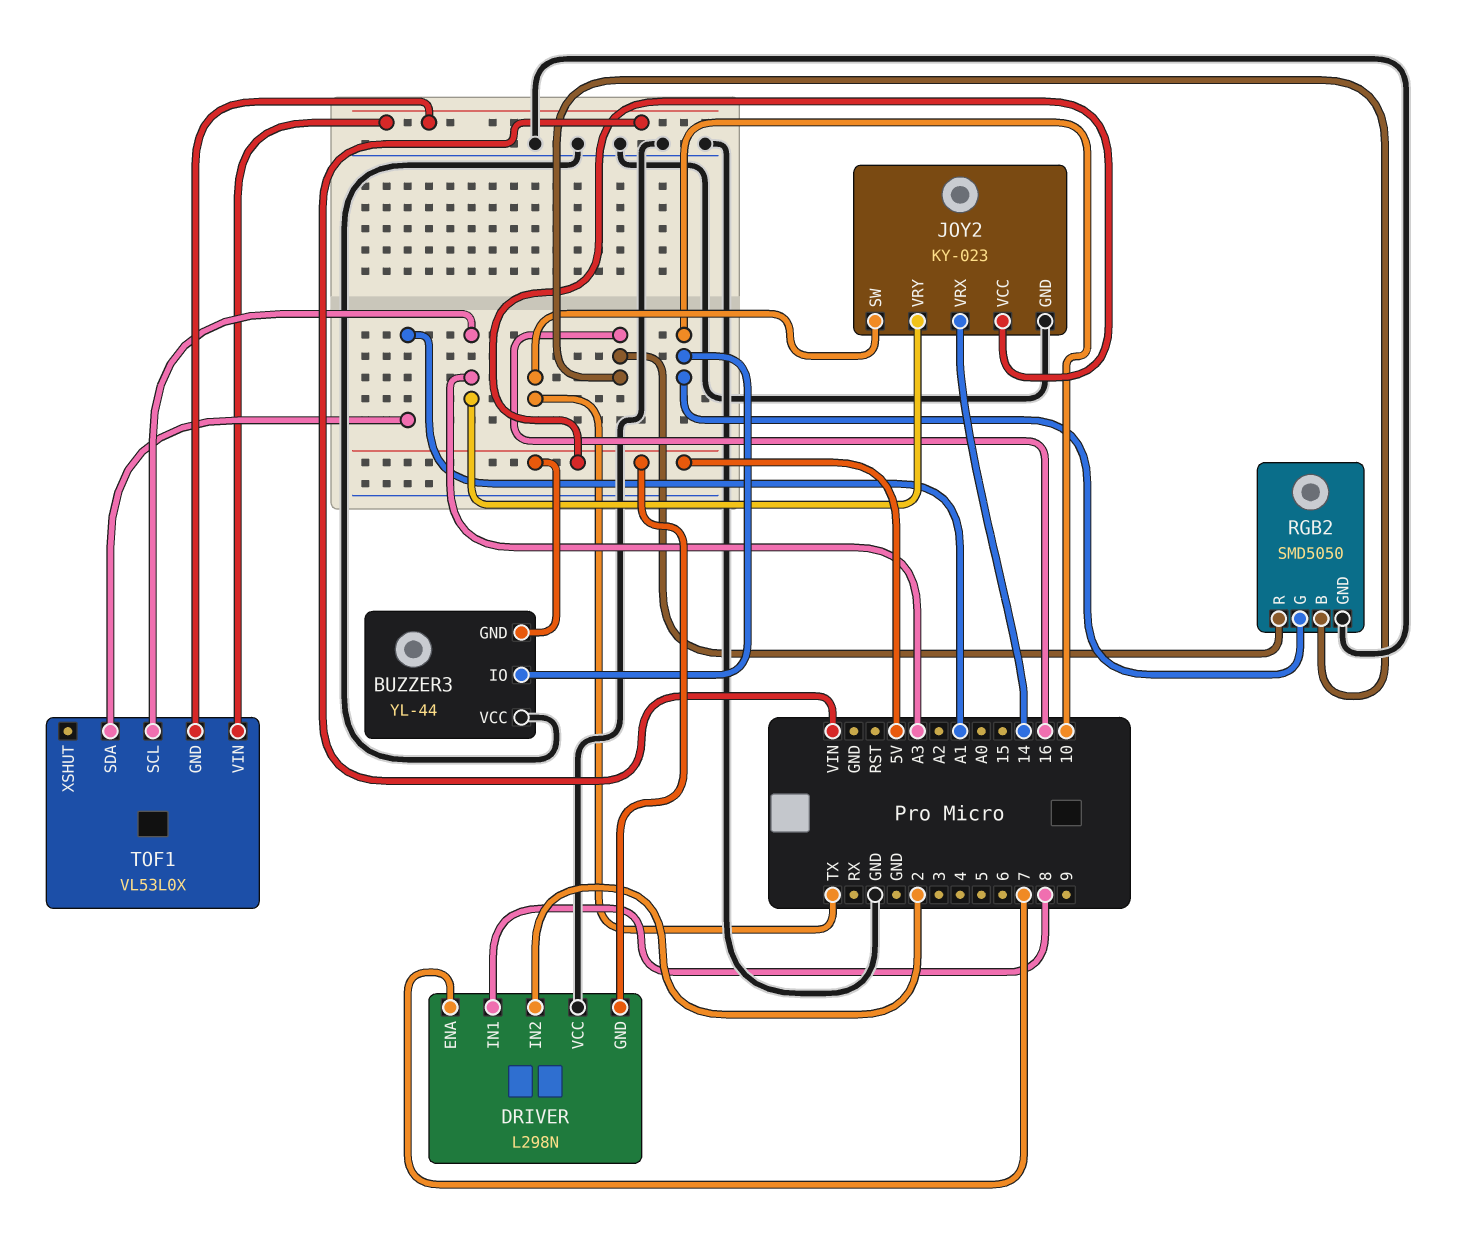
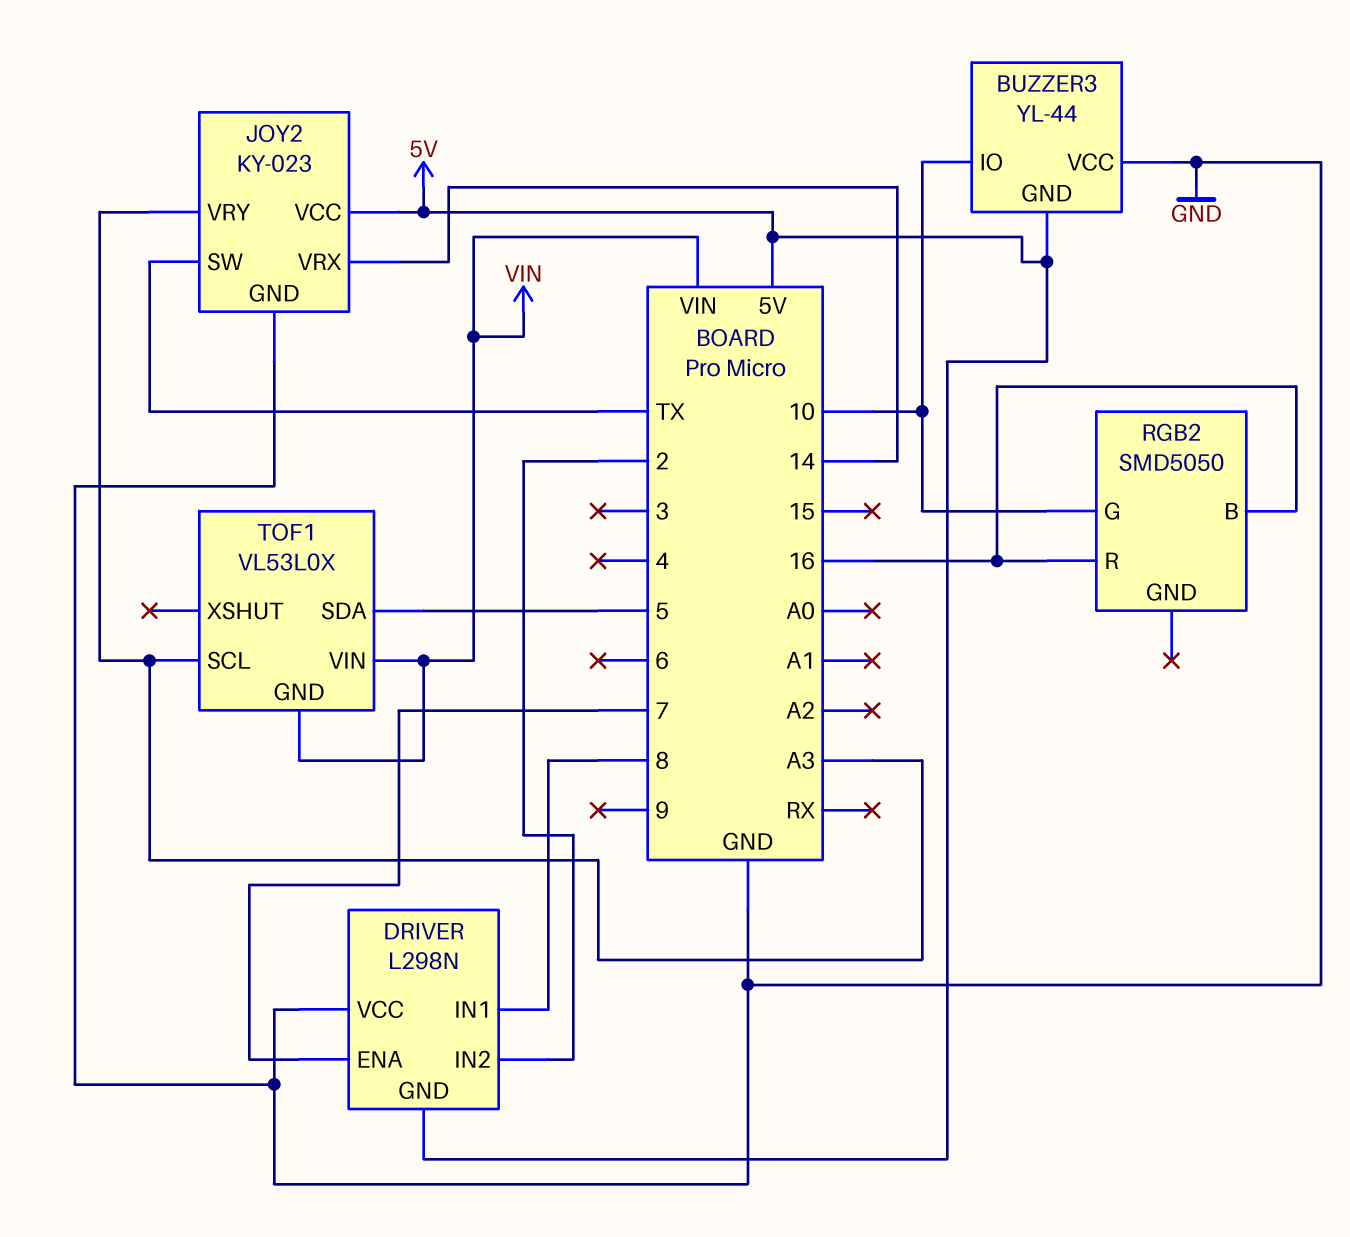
RGB2 pin GND: GND -> none
TOF1 pin SDA: A1 -> 5

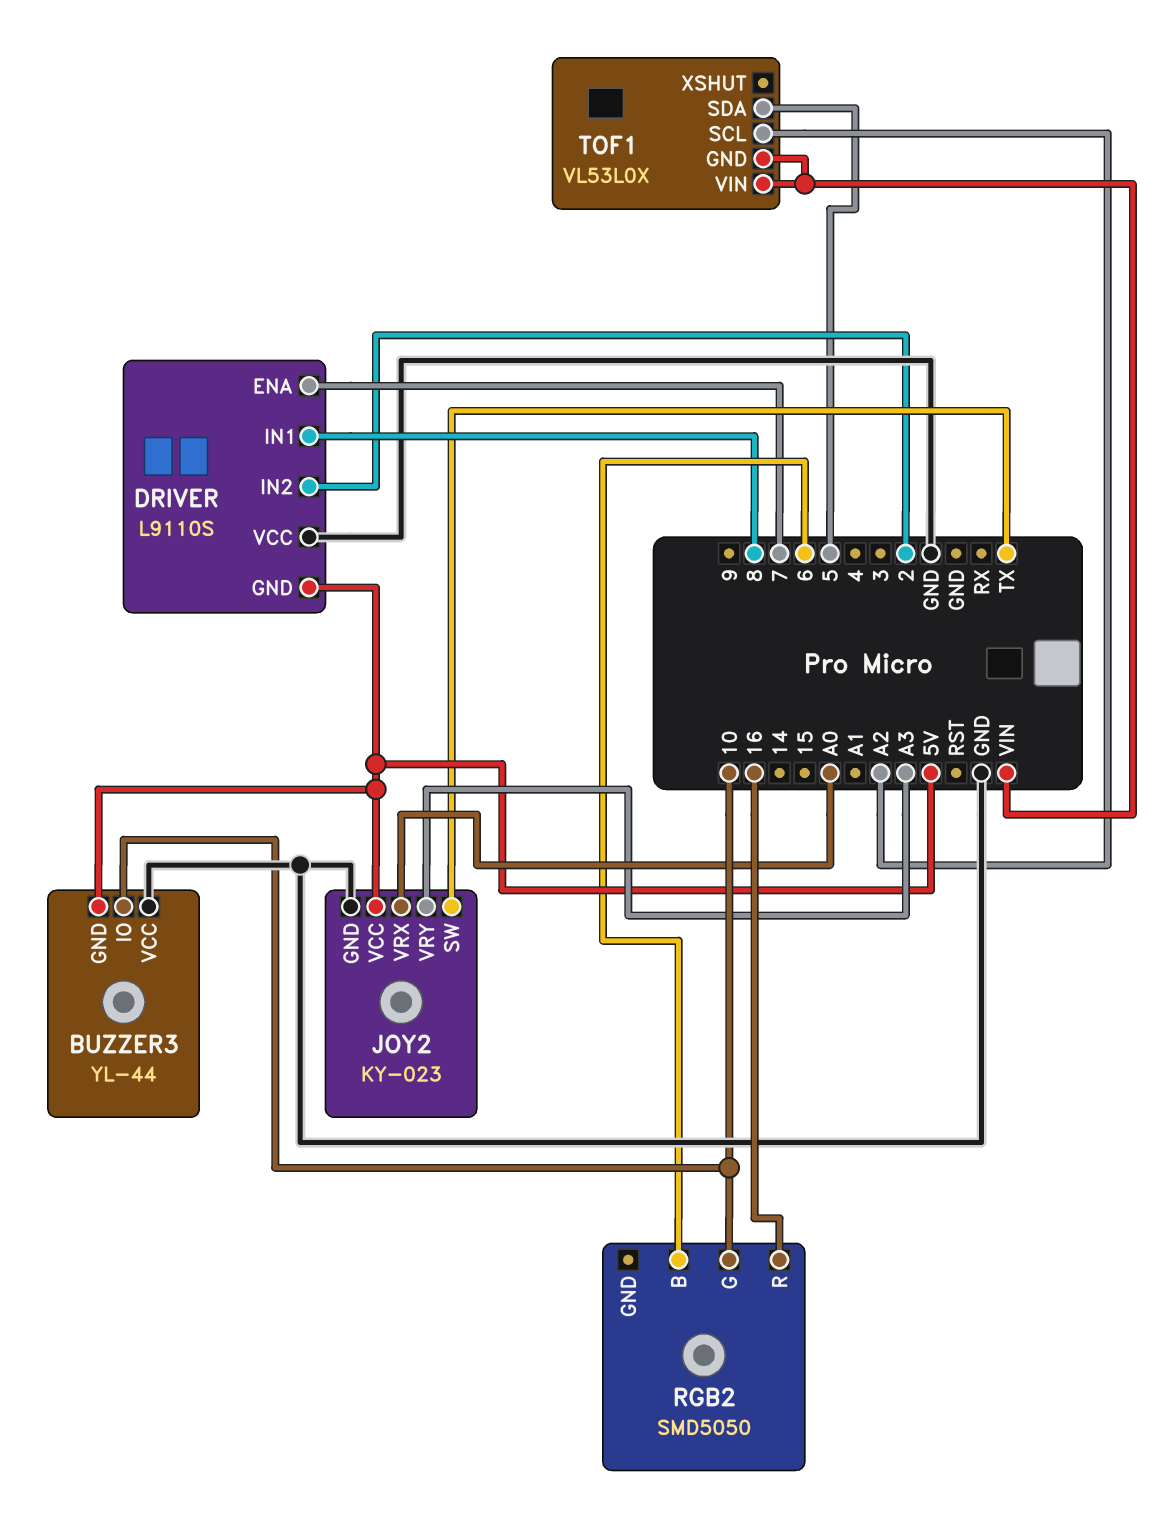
DRIVER: L298N -> L9110S
JOY2 pin VRX: 14 -> A0
RGB2 pin B: 16 -> 6
TOF1 pin SCL: A3 -> A2

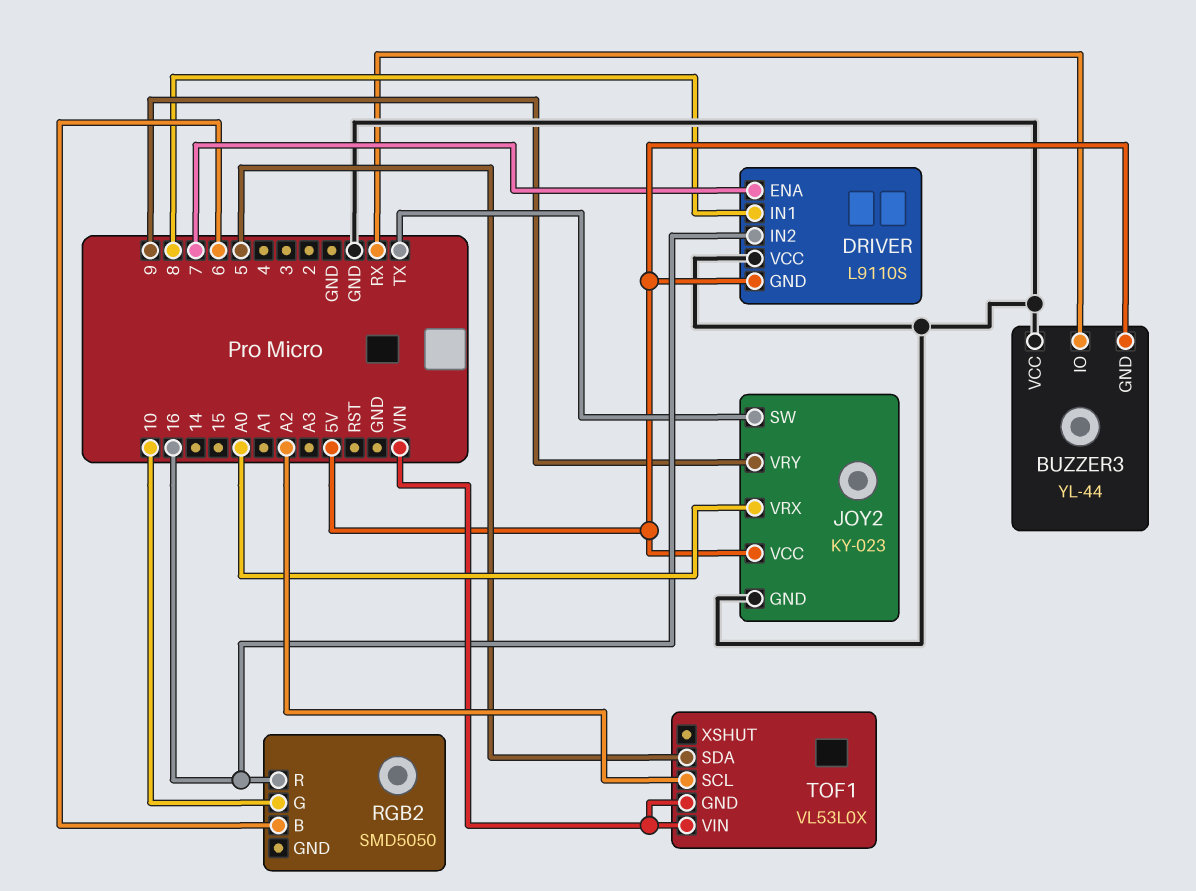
BUZZER3 pin IO: 10 -> RX
DRIVER pin IN2: 2 -> 16
JOY2 pin VRY: A3 -> 9

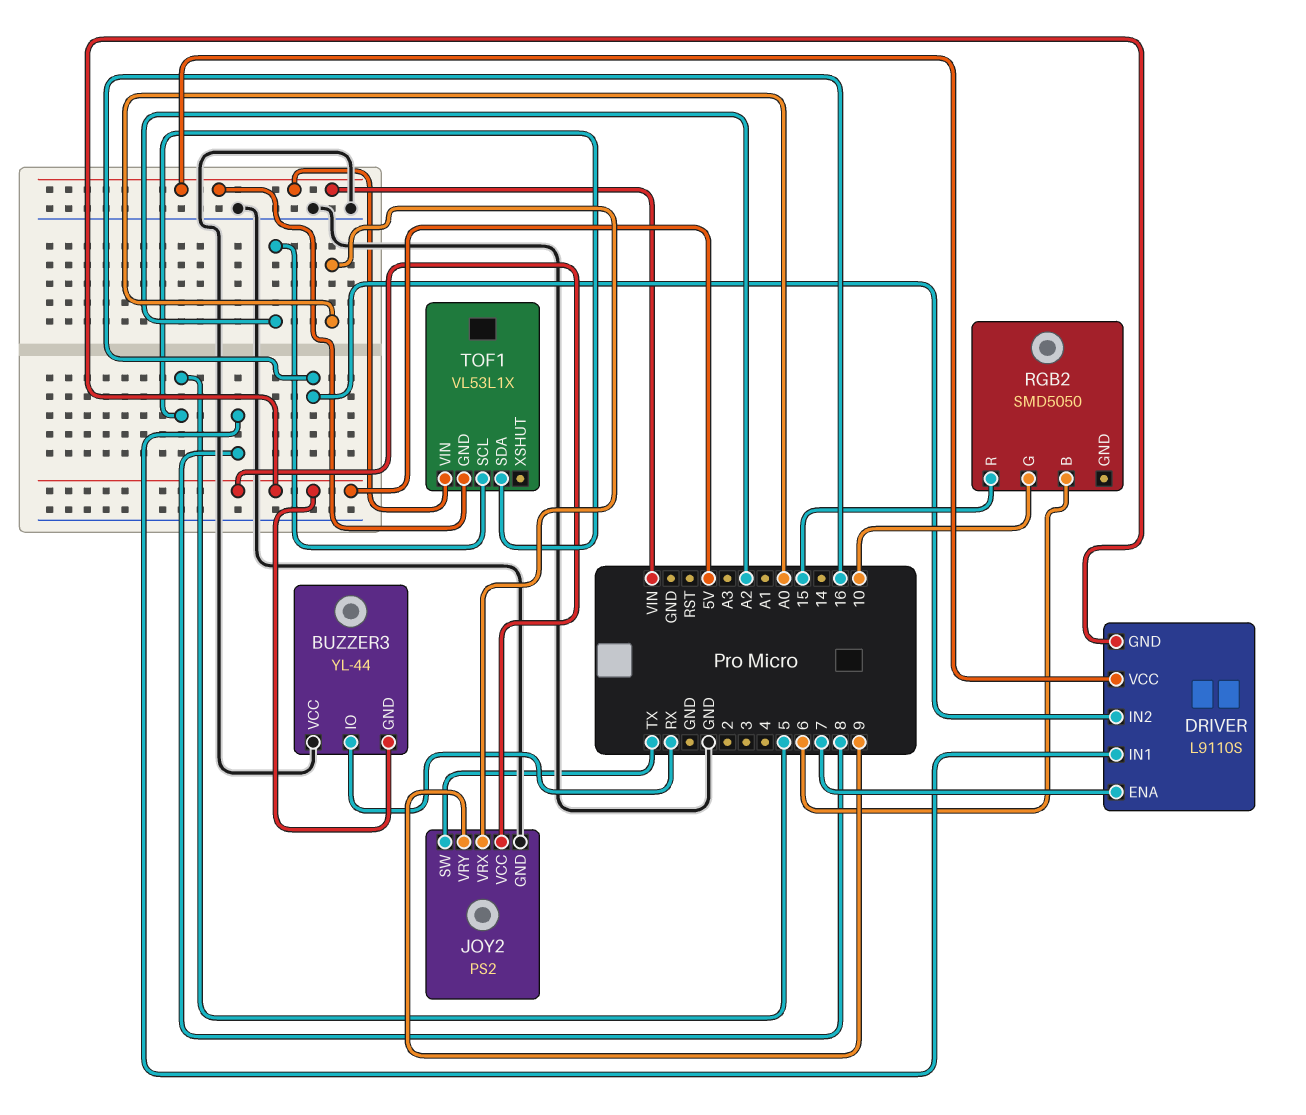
DRIVER pin VCC: GND -> VIN
JOY2: KY-023 -> PS2
RGB2 pin R: 16 -> 15
TOF1: VL53L0X -> VL53L1X

